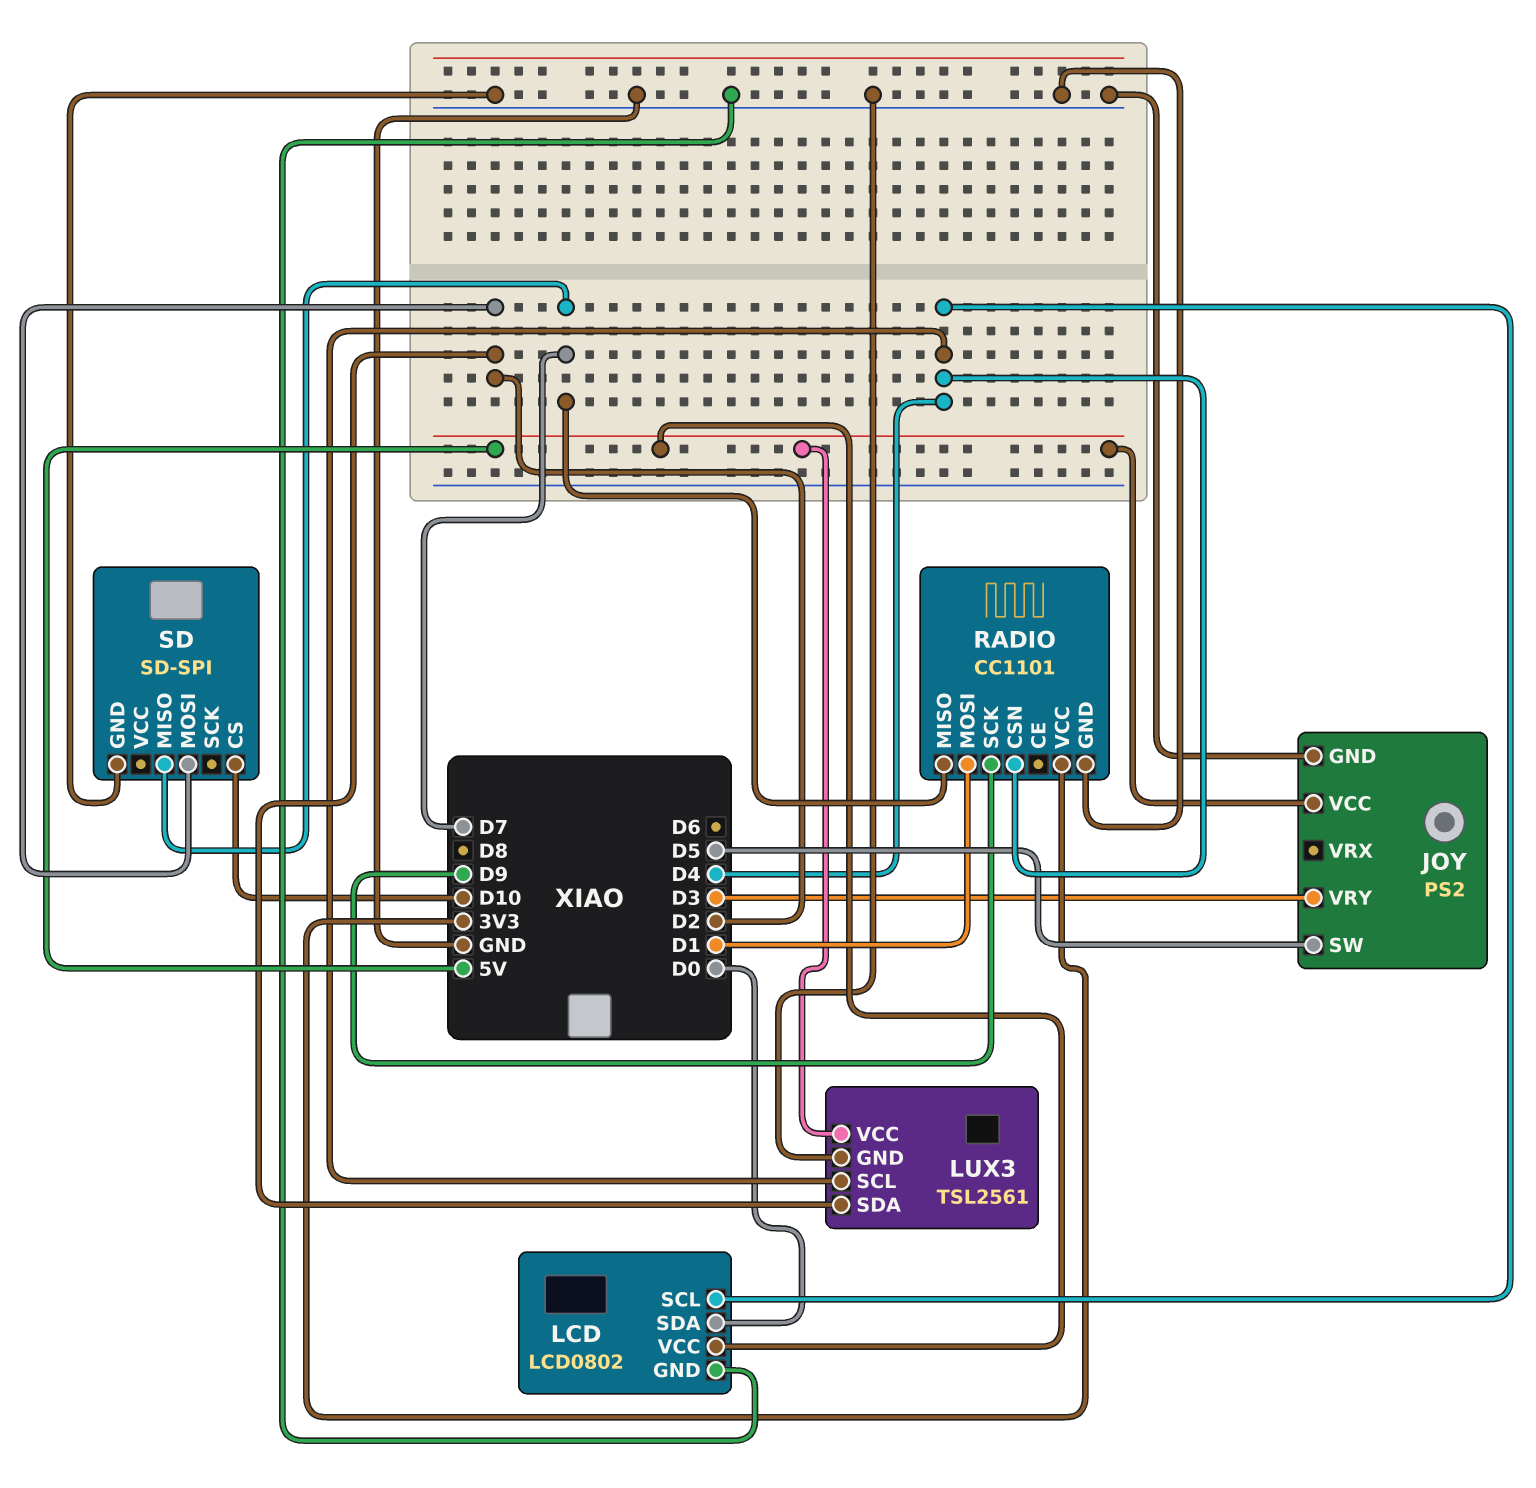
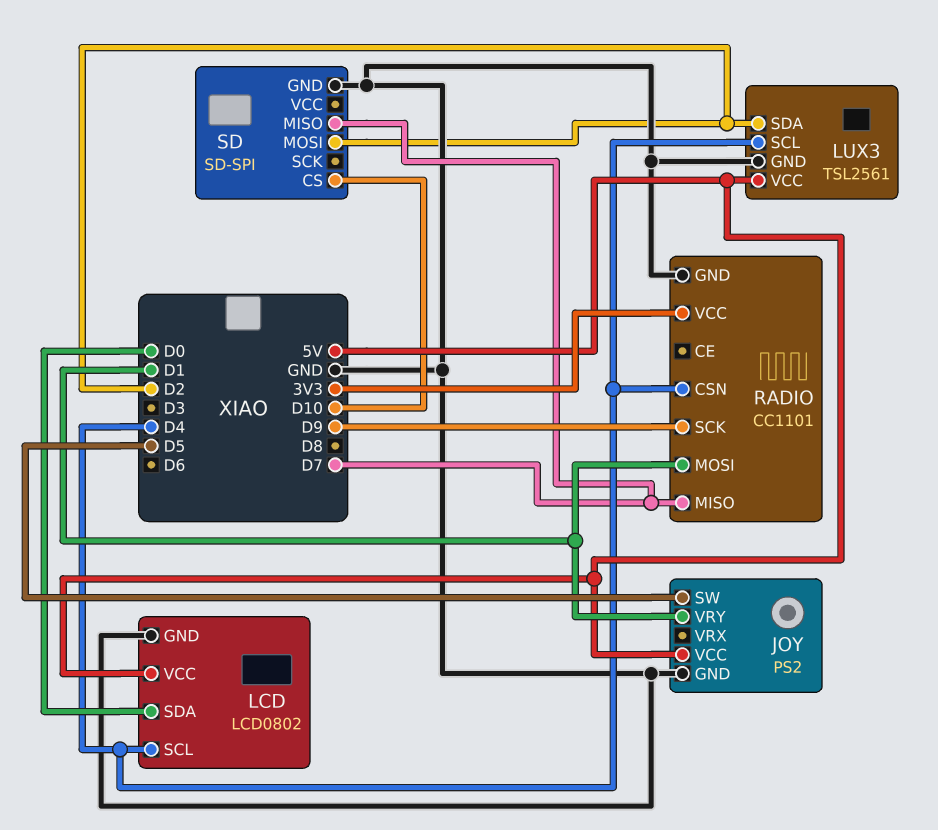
JOY pin VRY: D3 -> D1

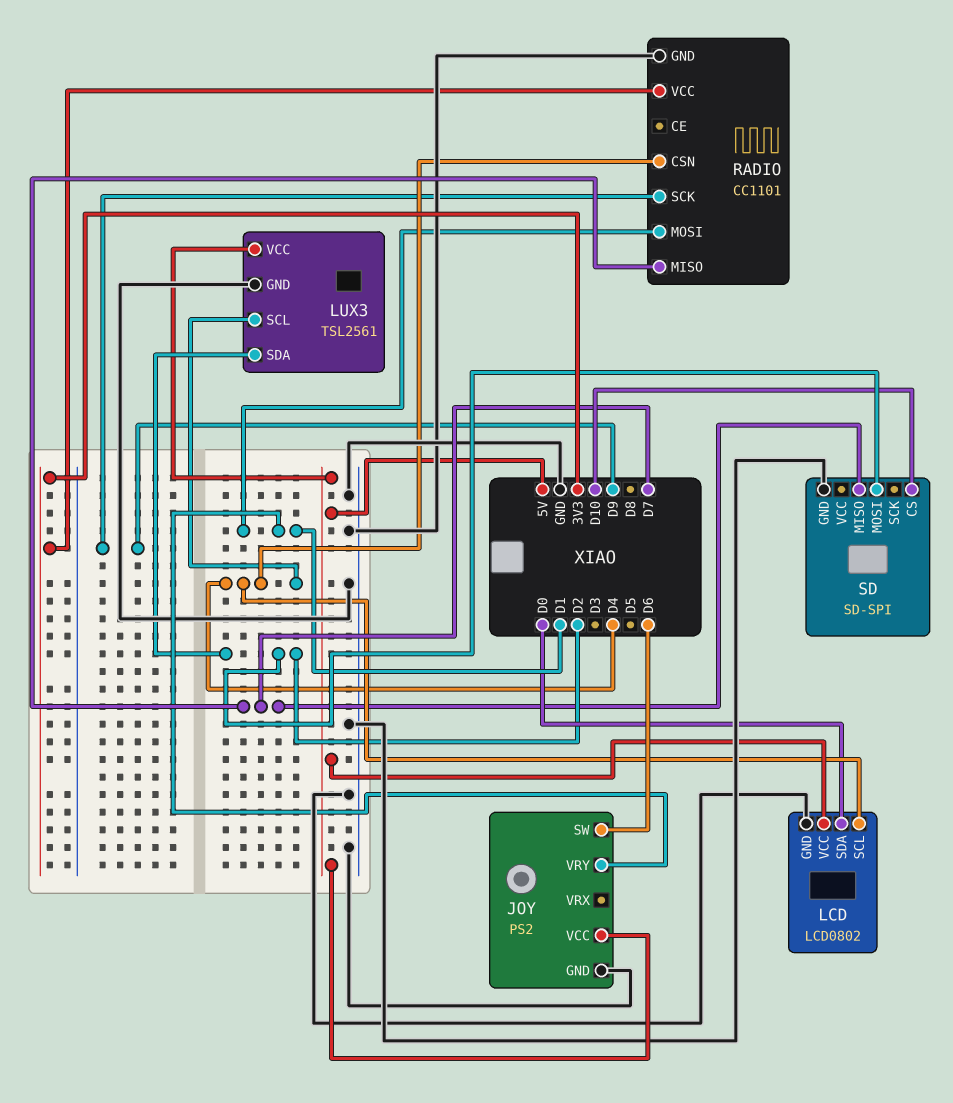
JOY pin SW: D5 -> D6

